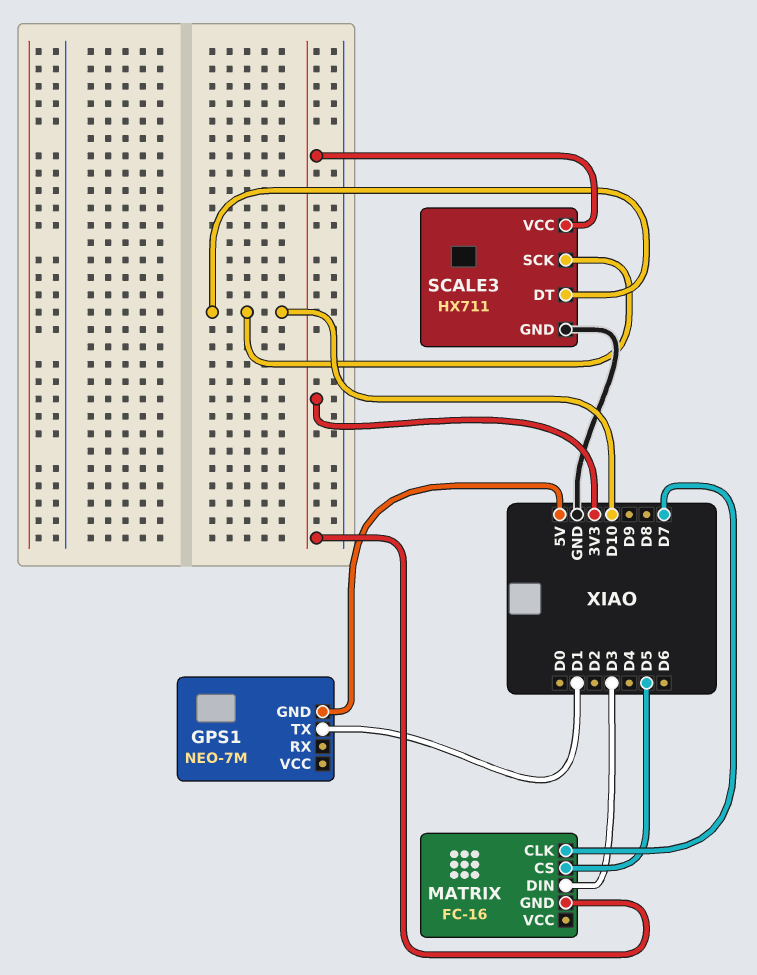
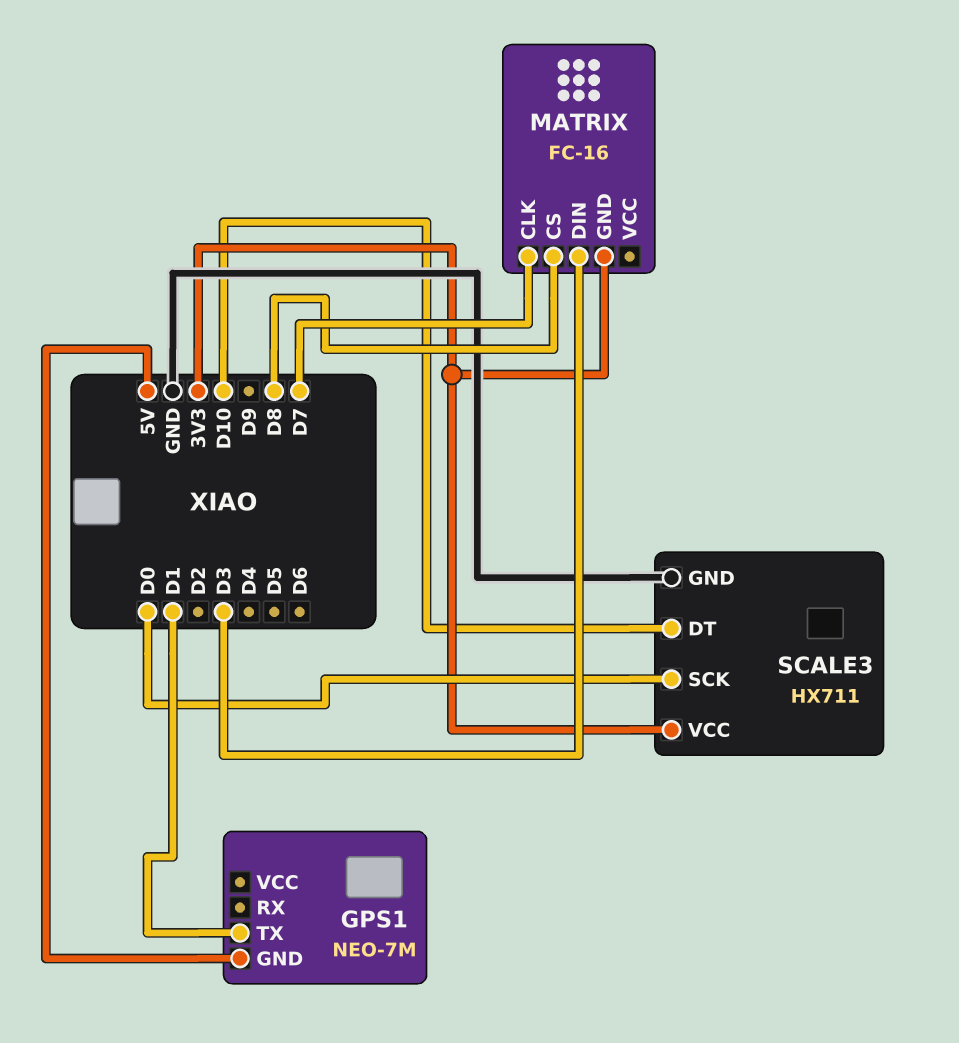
MATRIX pin CS: D5 -> D8
SCALE3 pin SCK: D10 -> D0

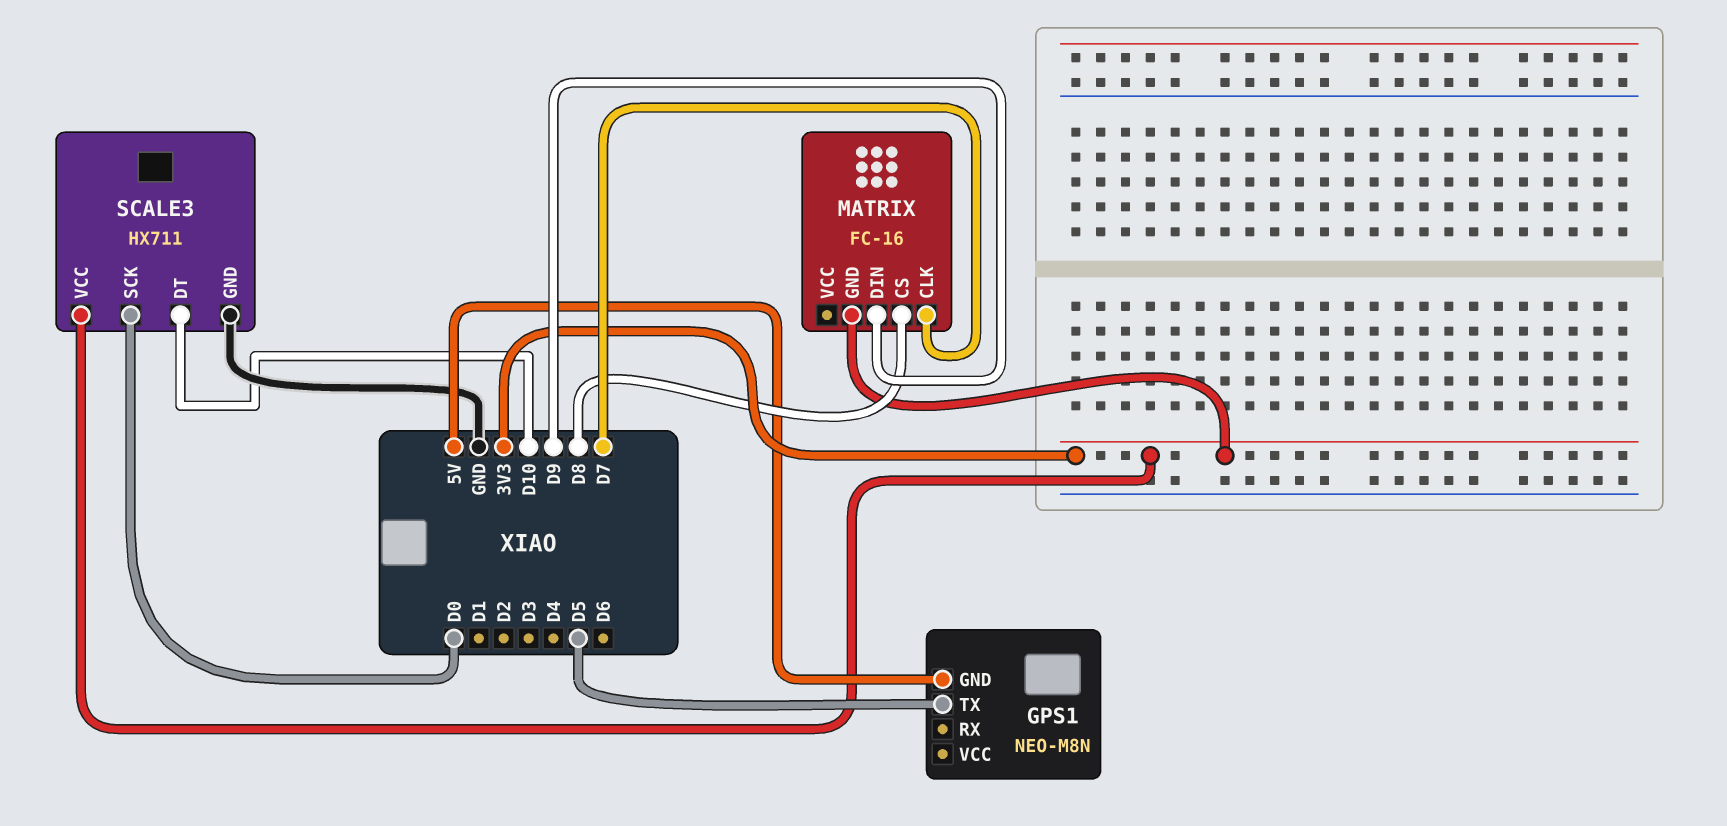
GPS1: NEO-7M -> NEO-M8N
GPS1 pin TX: D1 -> D5
MATRIX pin DIN: D3 -> D9

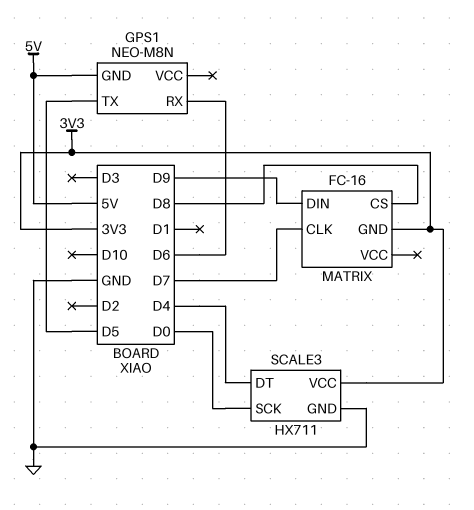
GPS1 pin RX: none -> D6
SCALE3 pin DT: D10 -> D4

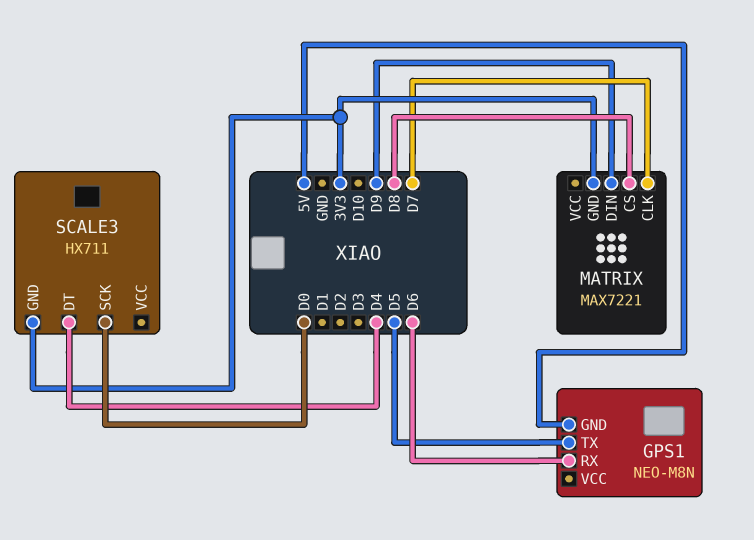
MATRIX: FC-16 -> MAX7221
SCALE3 pin GND: GND -> 3V3
SCALE3 pin VCC: 3V3 -> none

